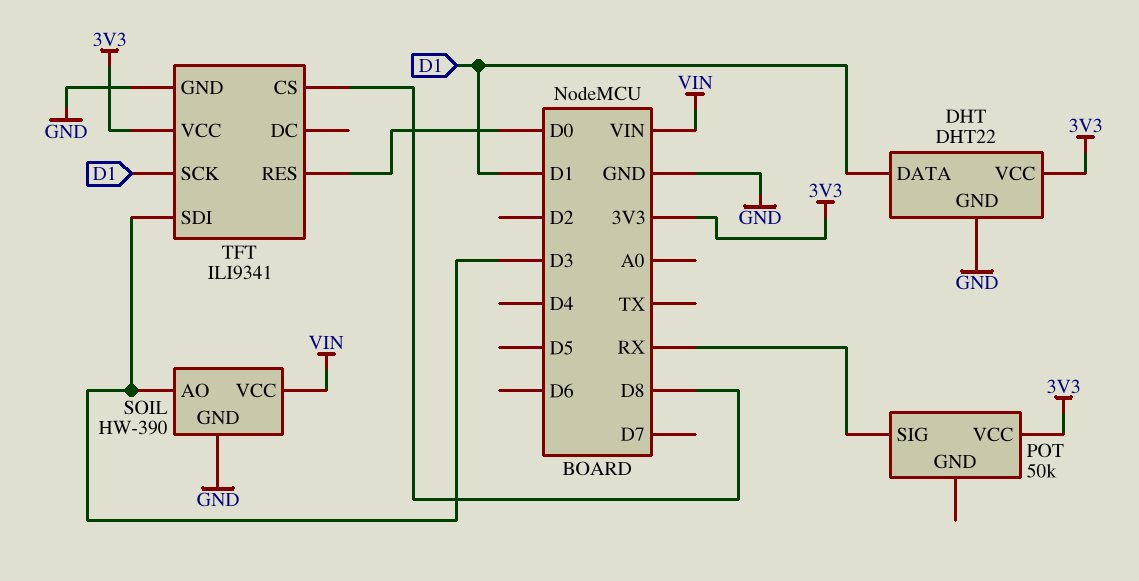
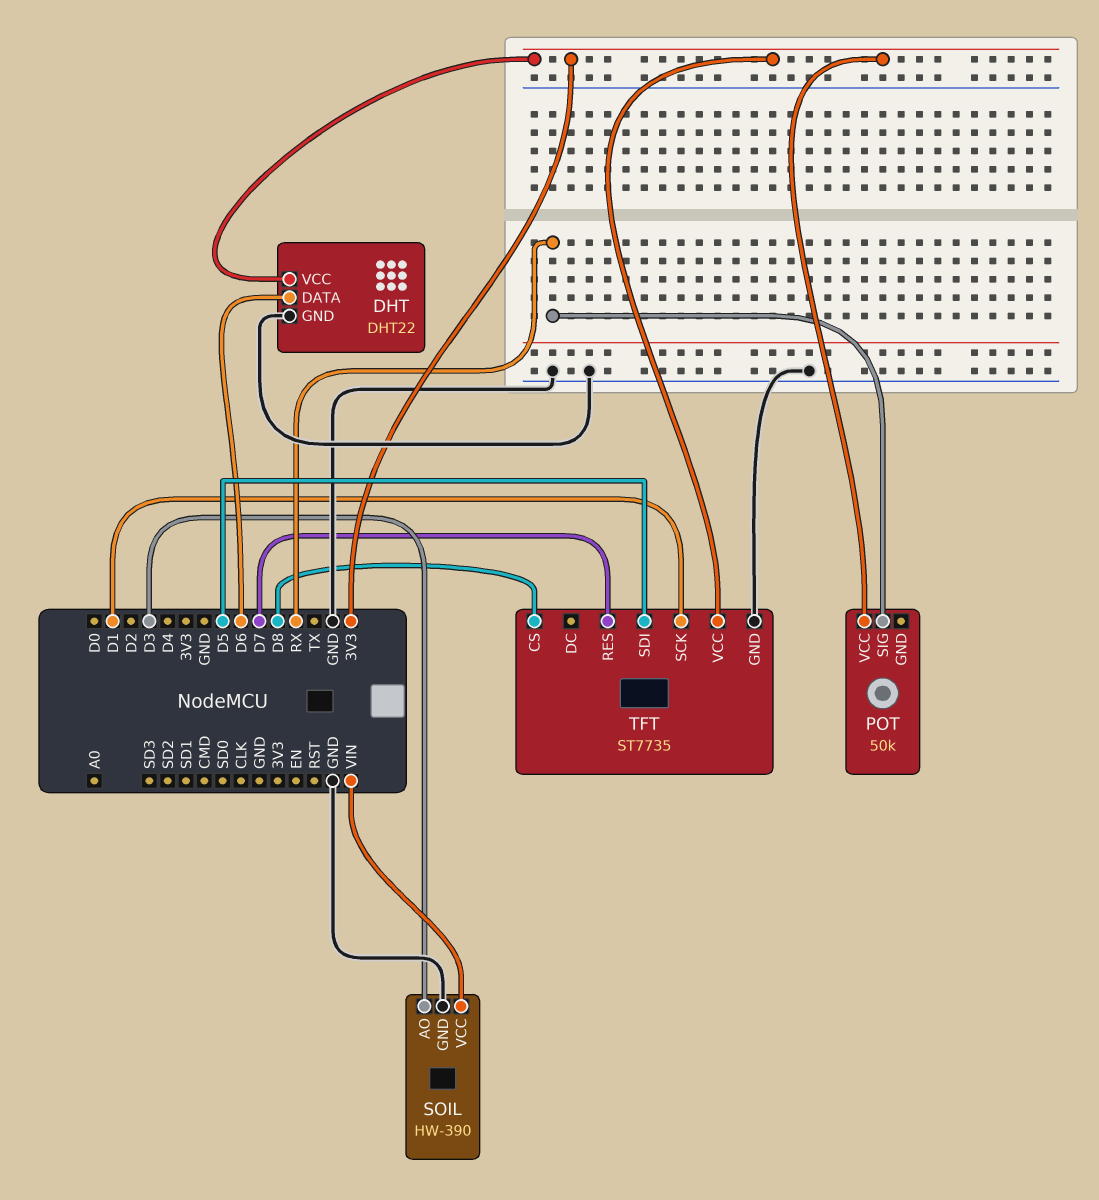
DHT pin DATA: D1 -> D6
TFT: ILI9341 -> ST7735
TFT pin RES: D0 -> D7
TFT pin SDI: D3 -> D5

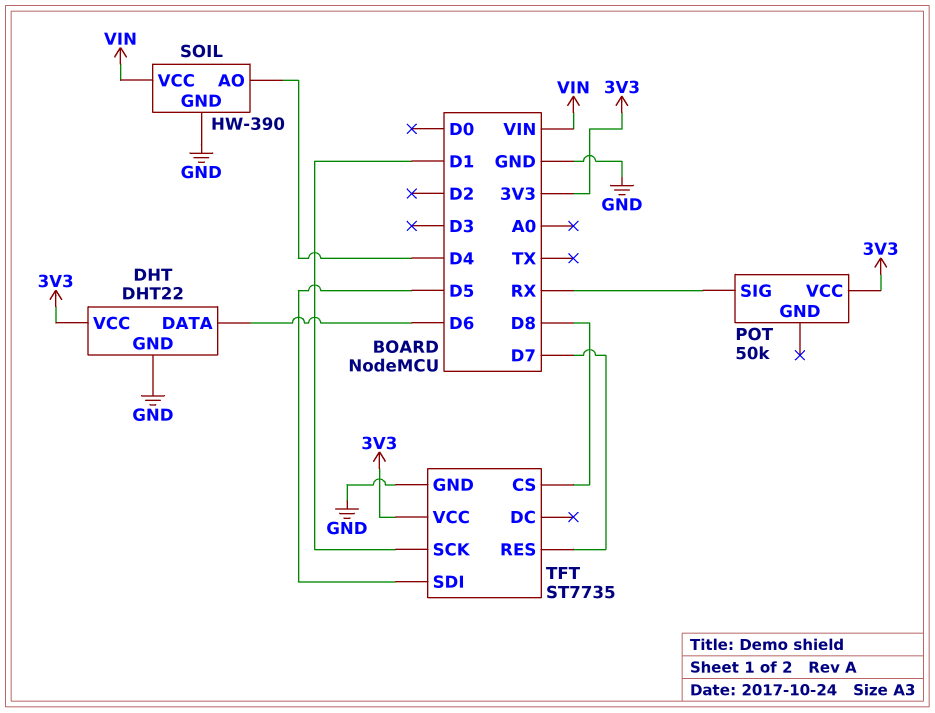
SOIL pin AO: D3 -> D4

